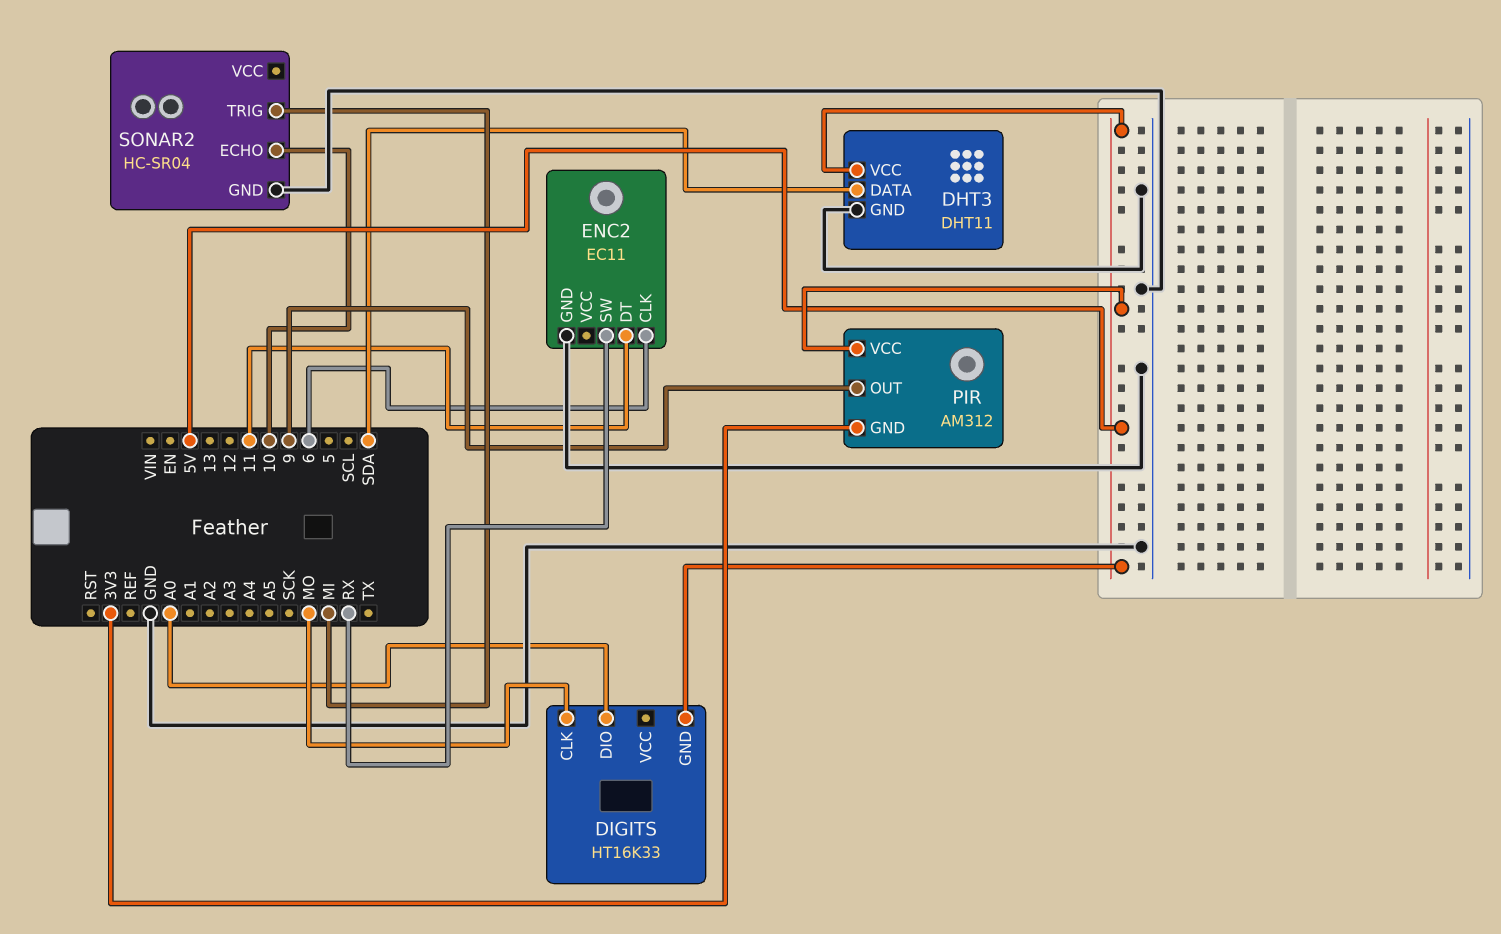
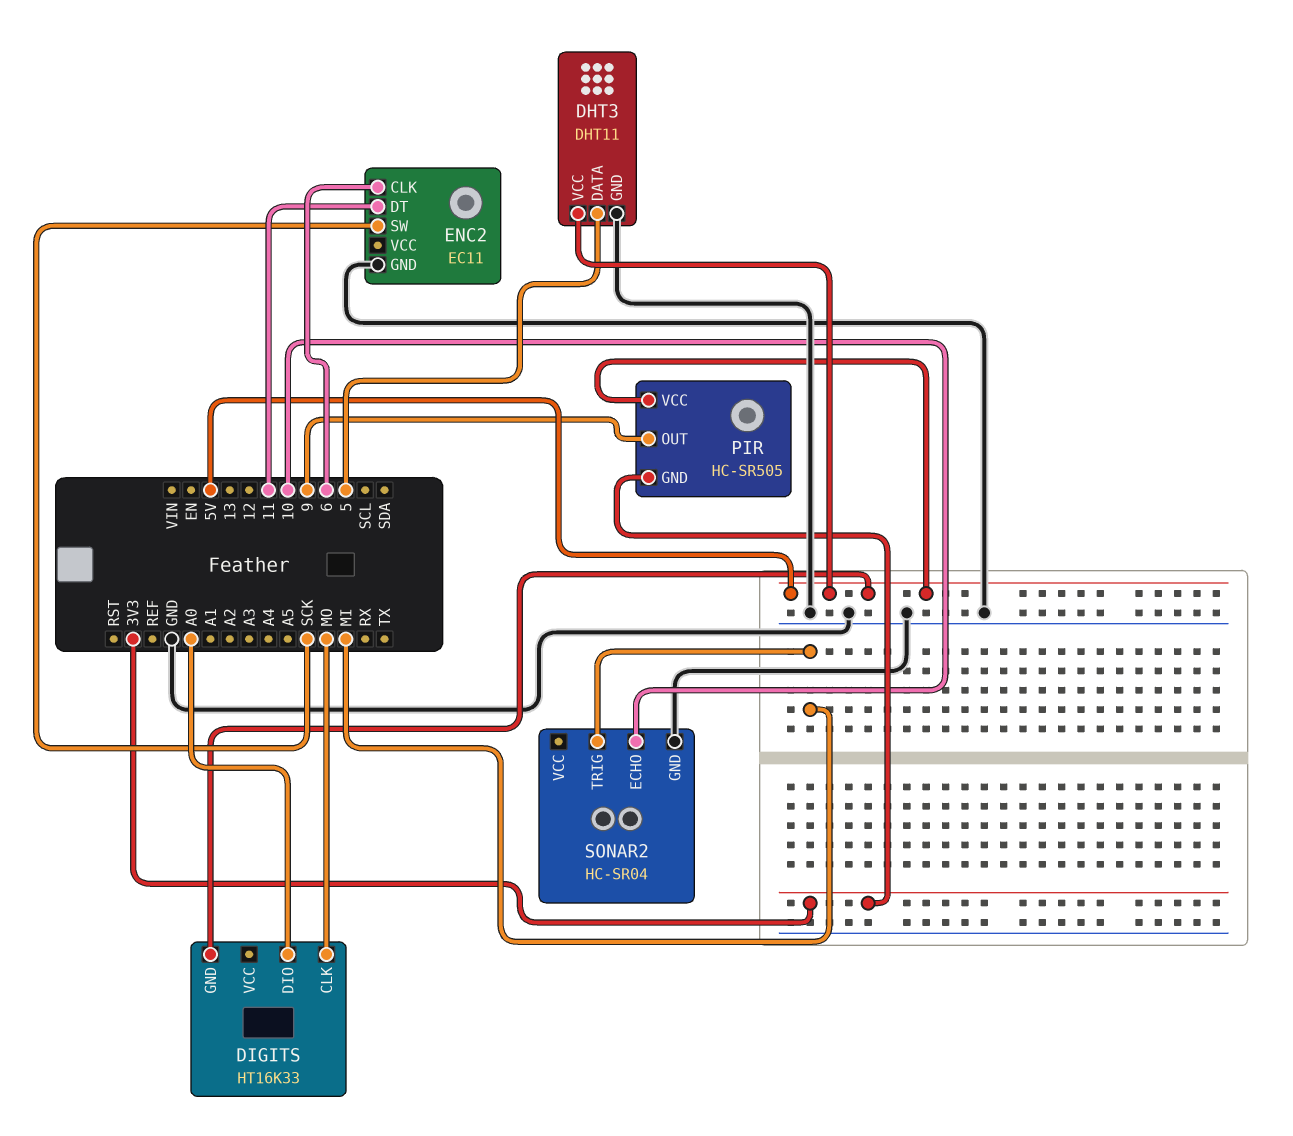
DHT3 pin DATA: SDA -> 5
ENC2 pin SW: RX -> SCK
PIR: AM312 -> HC-SR505

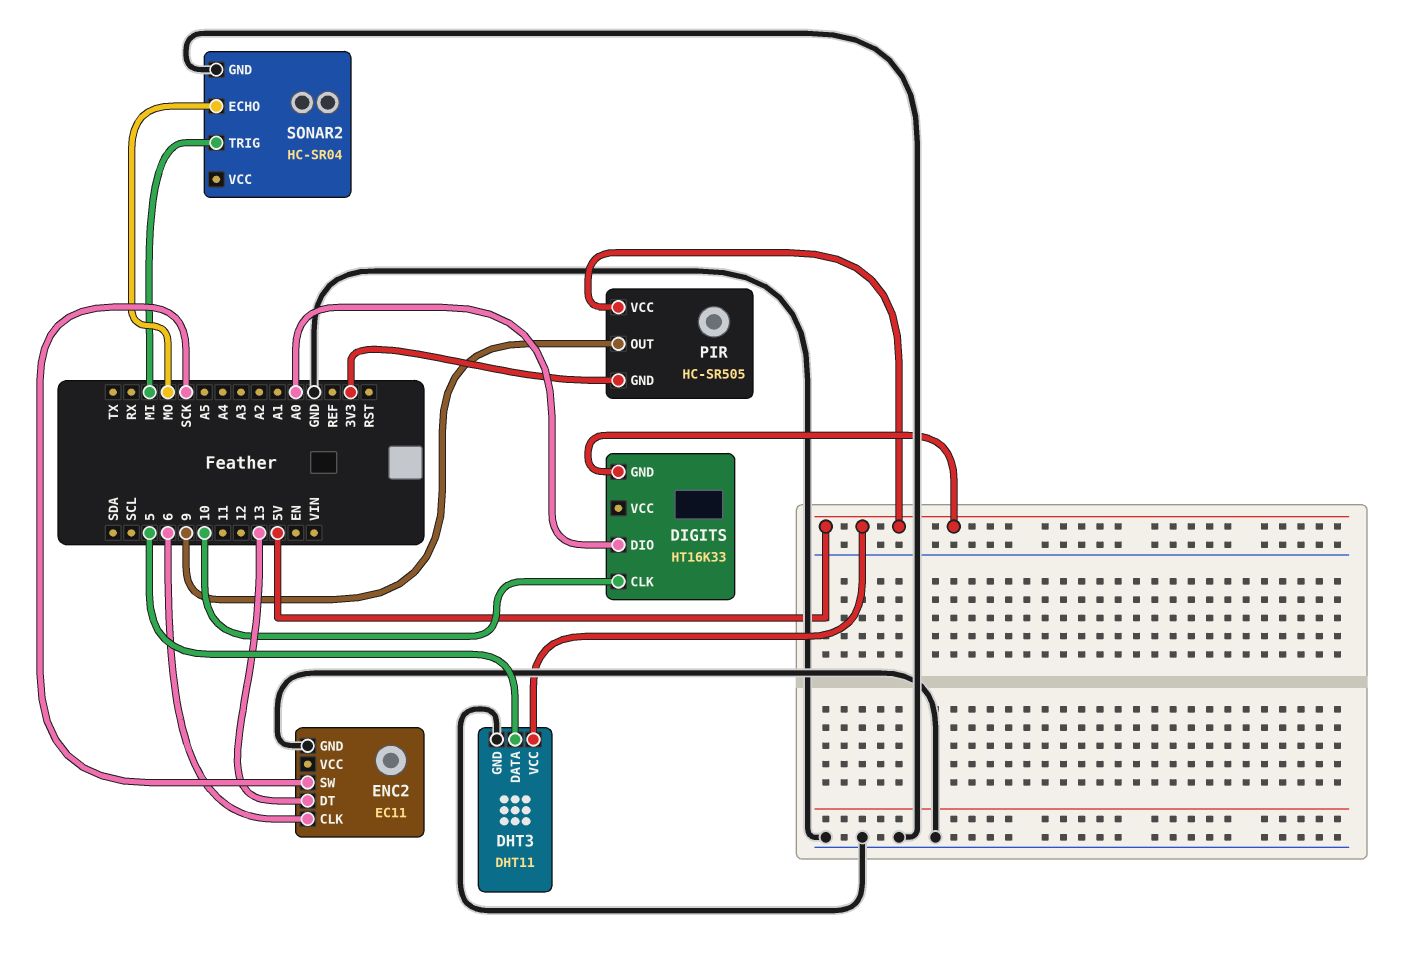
DIGITS pin CLK: MO -> 10
ENC2 pin DT: 11 -> 13
SONAR2 pin ECHO: 10 -> MO

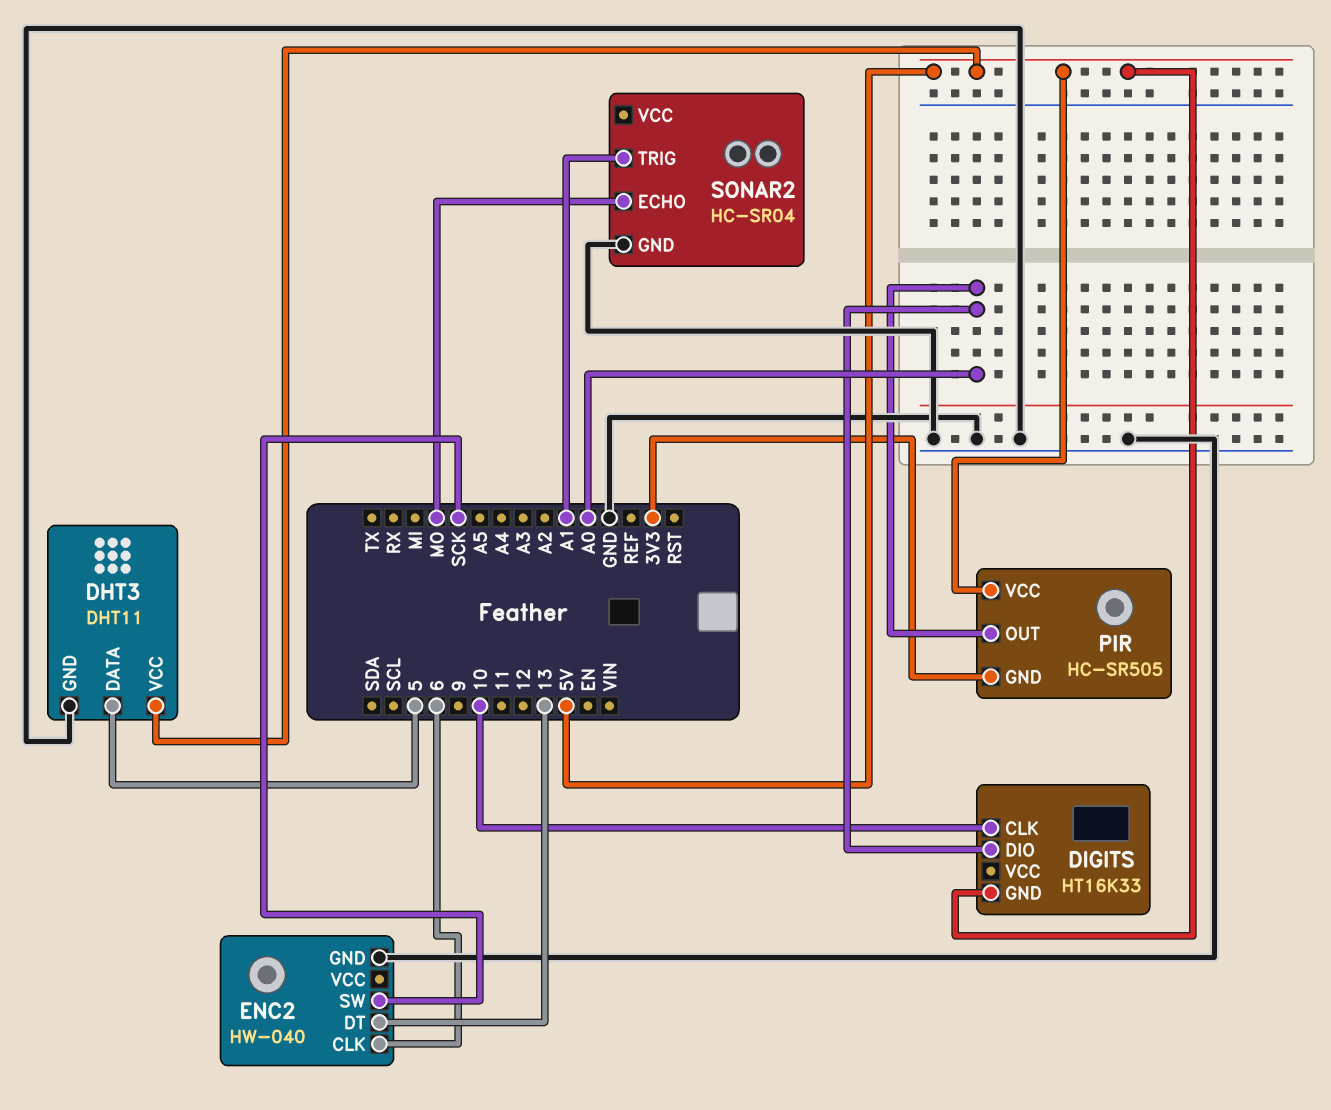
ENC2: EC11 -> HW-040
PIR pin OUT: 9 -> A0
SONAR2 pin TRIG: MI -> A1

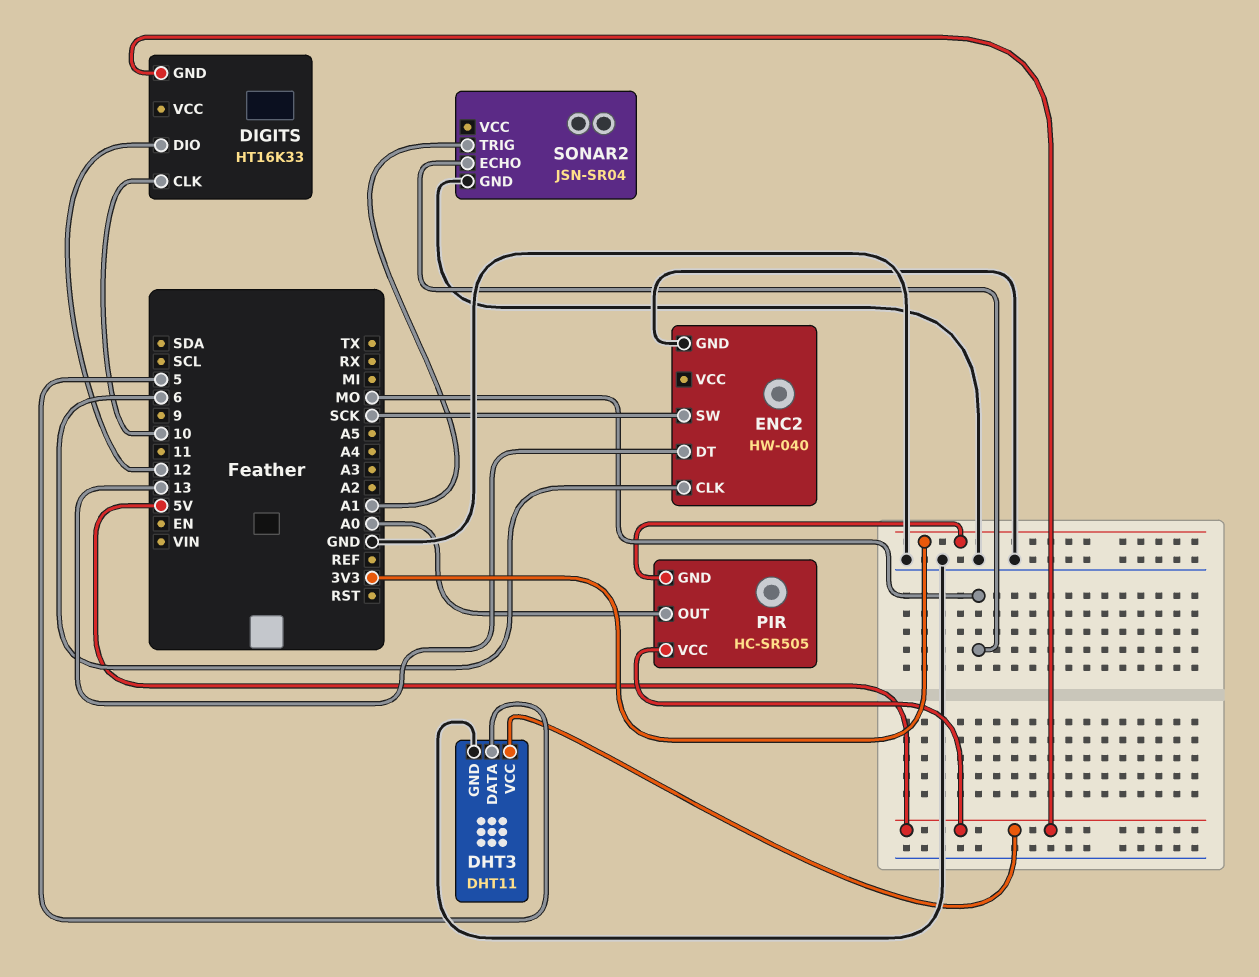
DIGITS pin DIO: A0 -> 12
SONAR2: HC-SR04 -> JSN-SR04

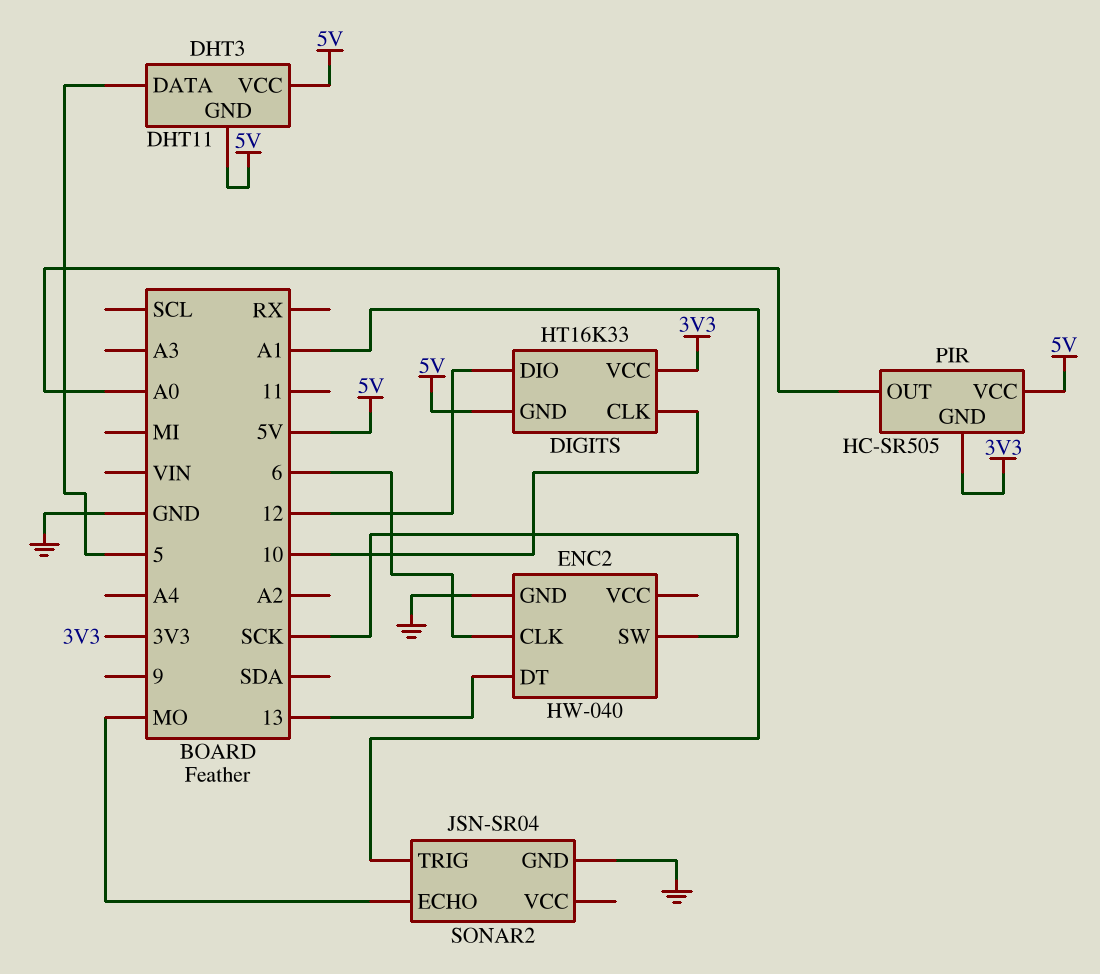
DHT3 pin GND: GND -> 5V
DIGITS pin VCC: none -> 3V3

